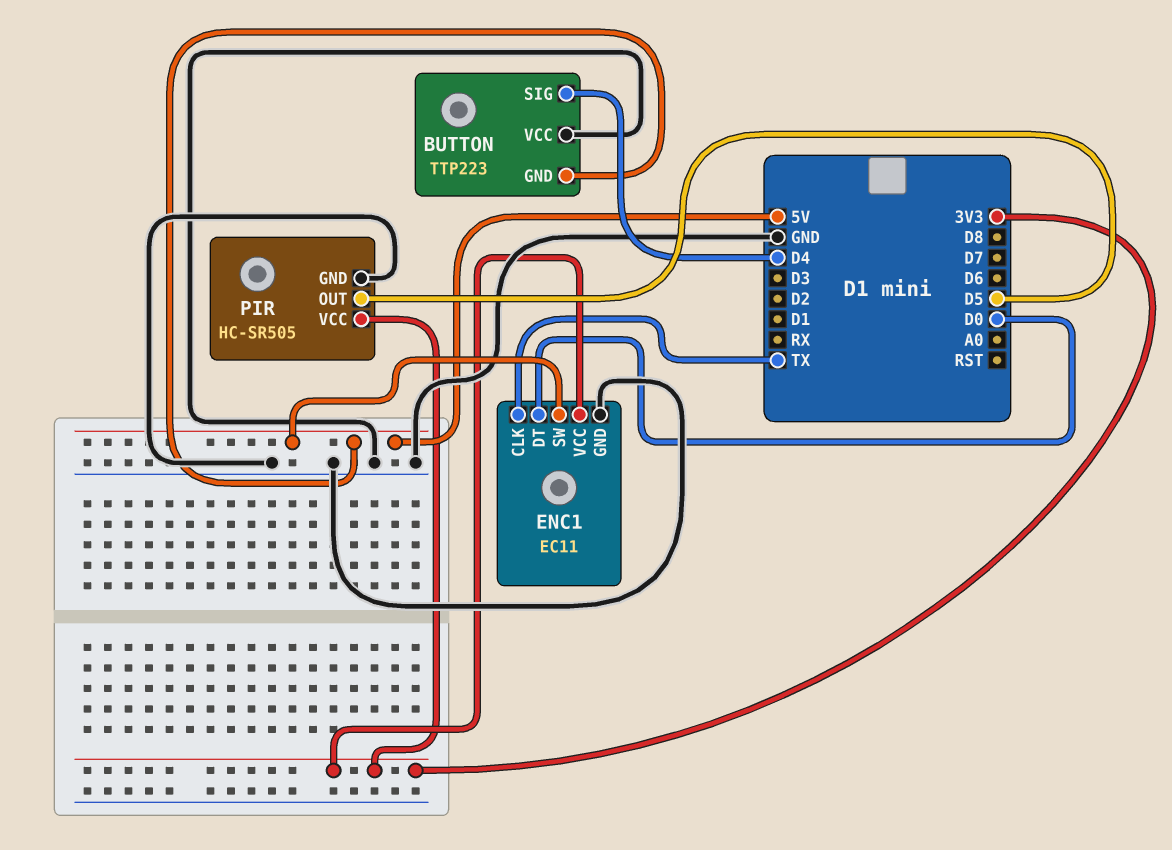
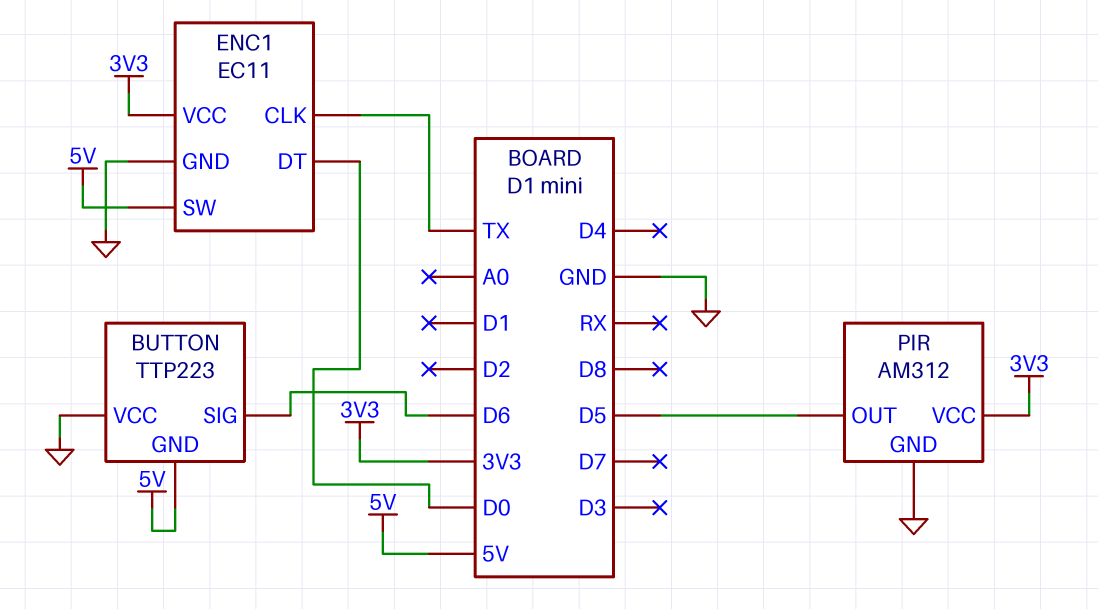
BUTTON pin SIG: D4 -> D6
PIR: HC-SR505 -> AM312

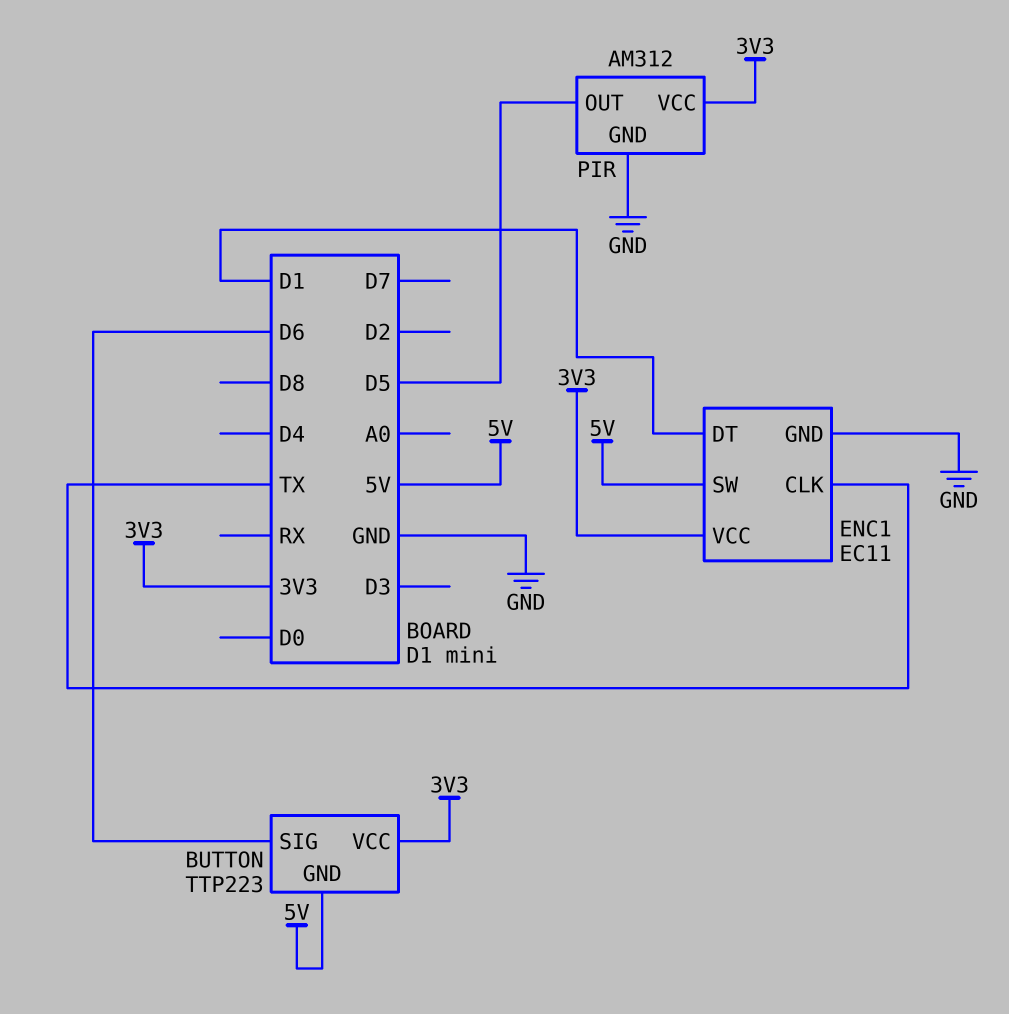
BUTTON pin VCC: GND -> 3V3
ENC1 pin DT: D0 -> D1

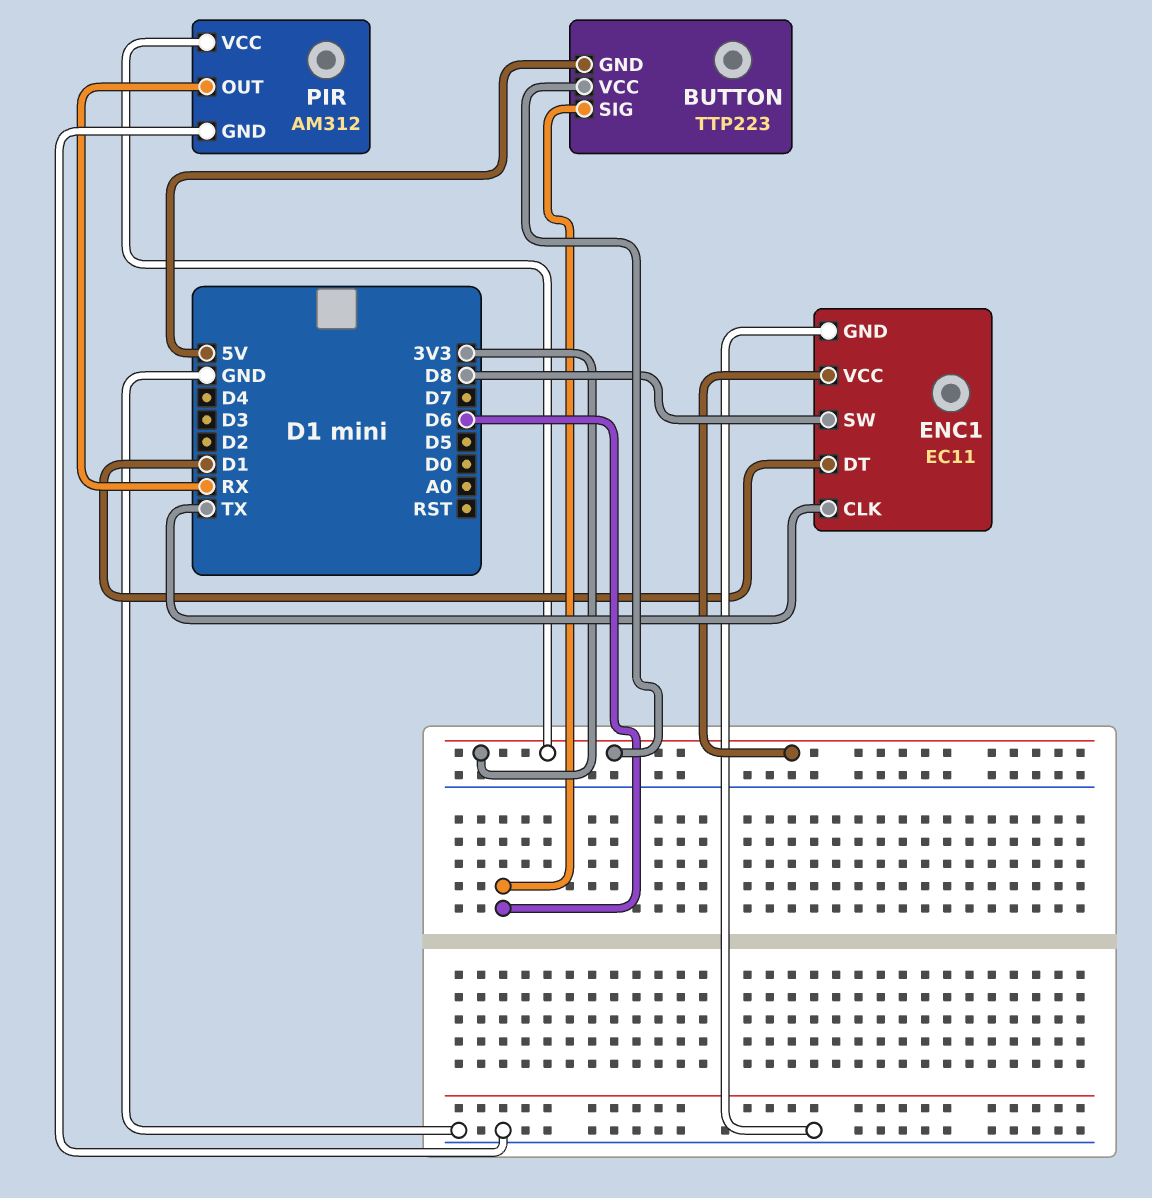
ENC1 pin SW: 5V -> D8
PIR pin OUT: D5 -> RX

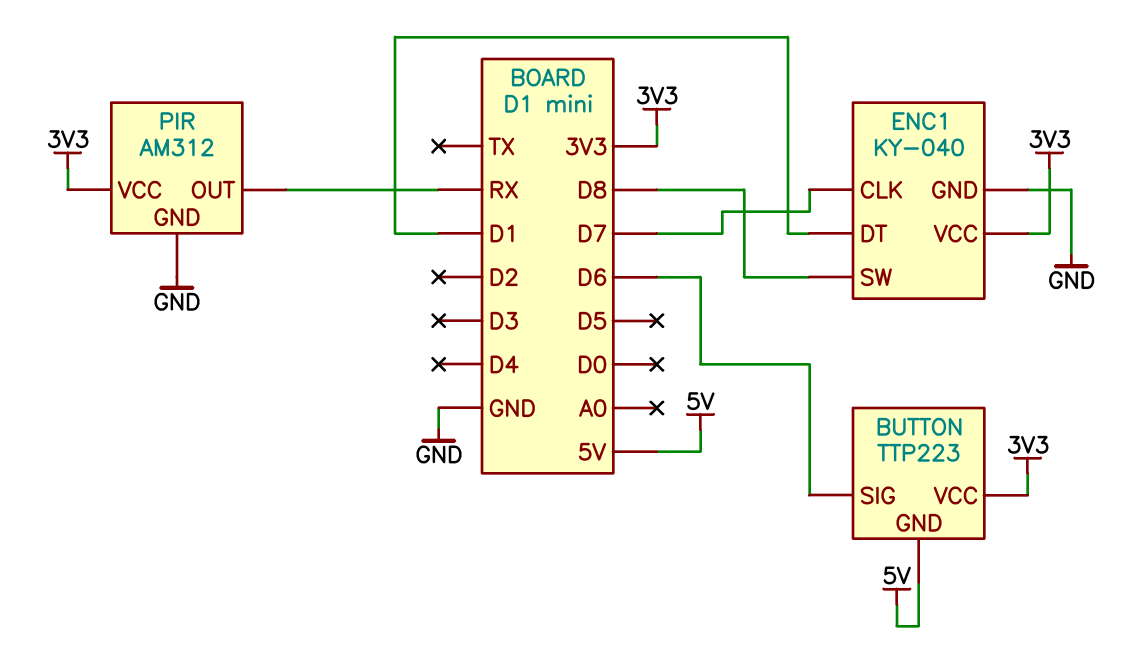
ENC1: EC11 -> KY-040
ENC1 pin CLK: TX -> D7

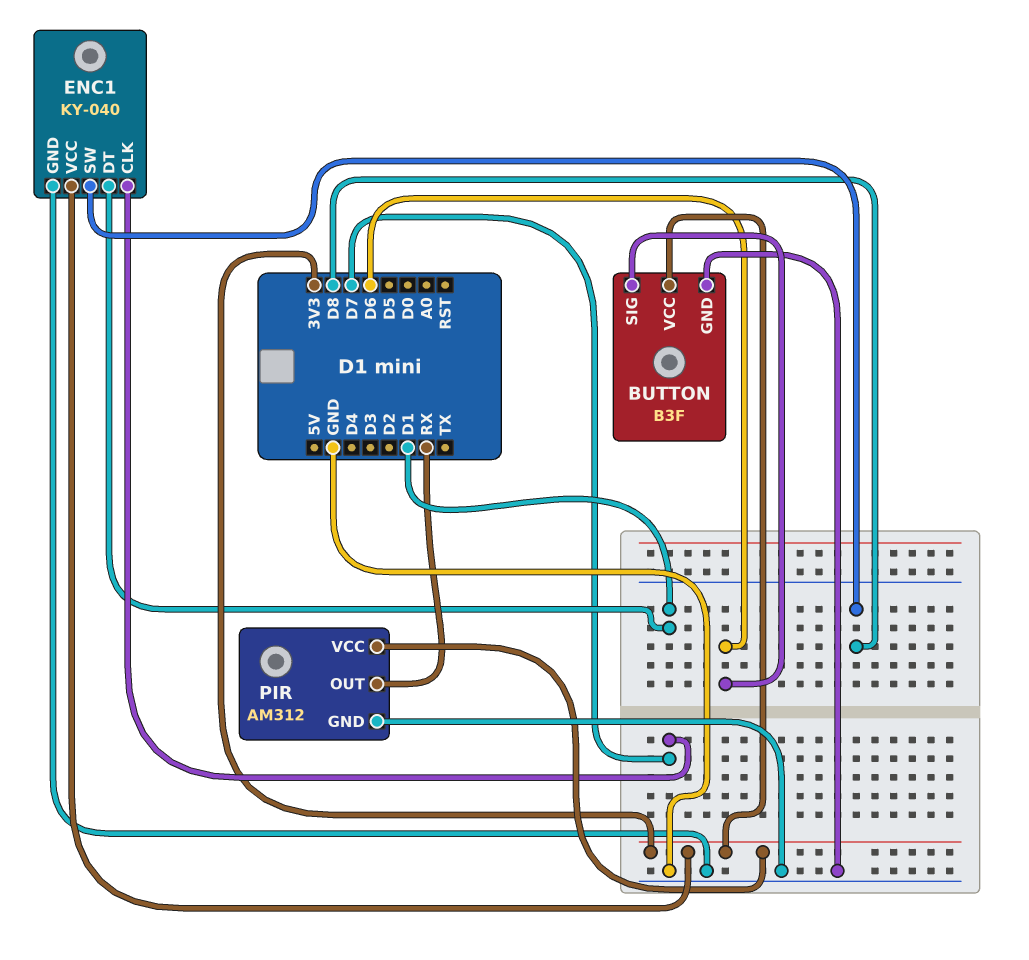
BUTTON: TTP223 -> B3F
BUTTON pin GND: 5V -> GND

